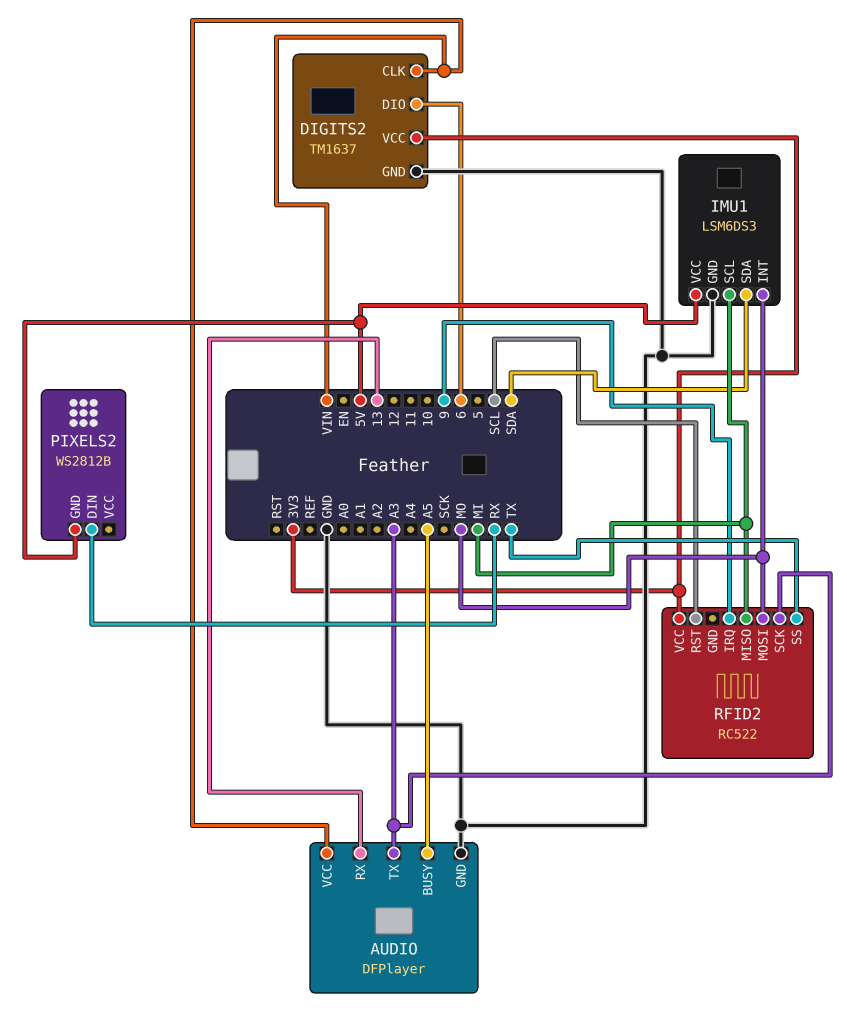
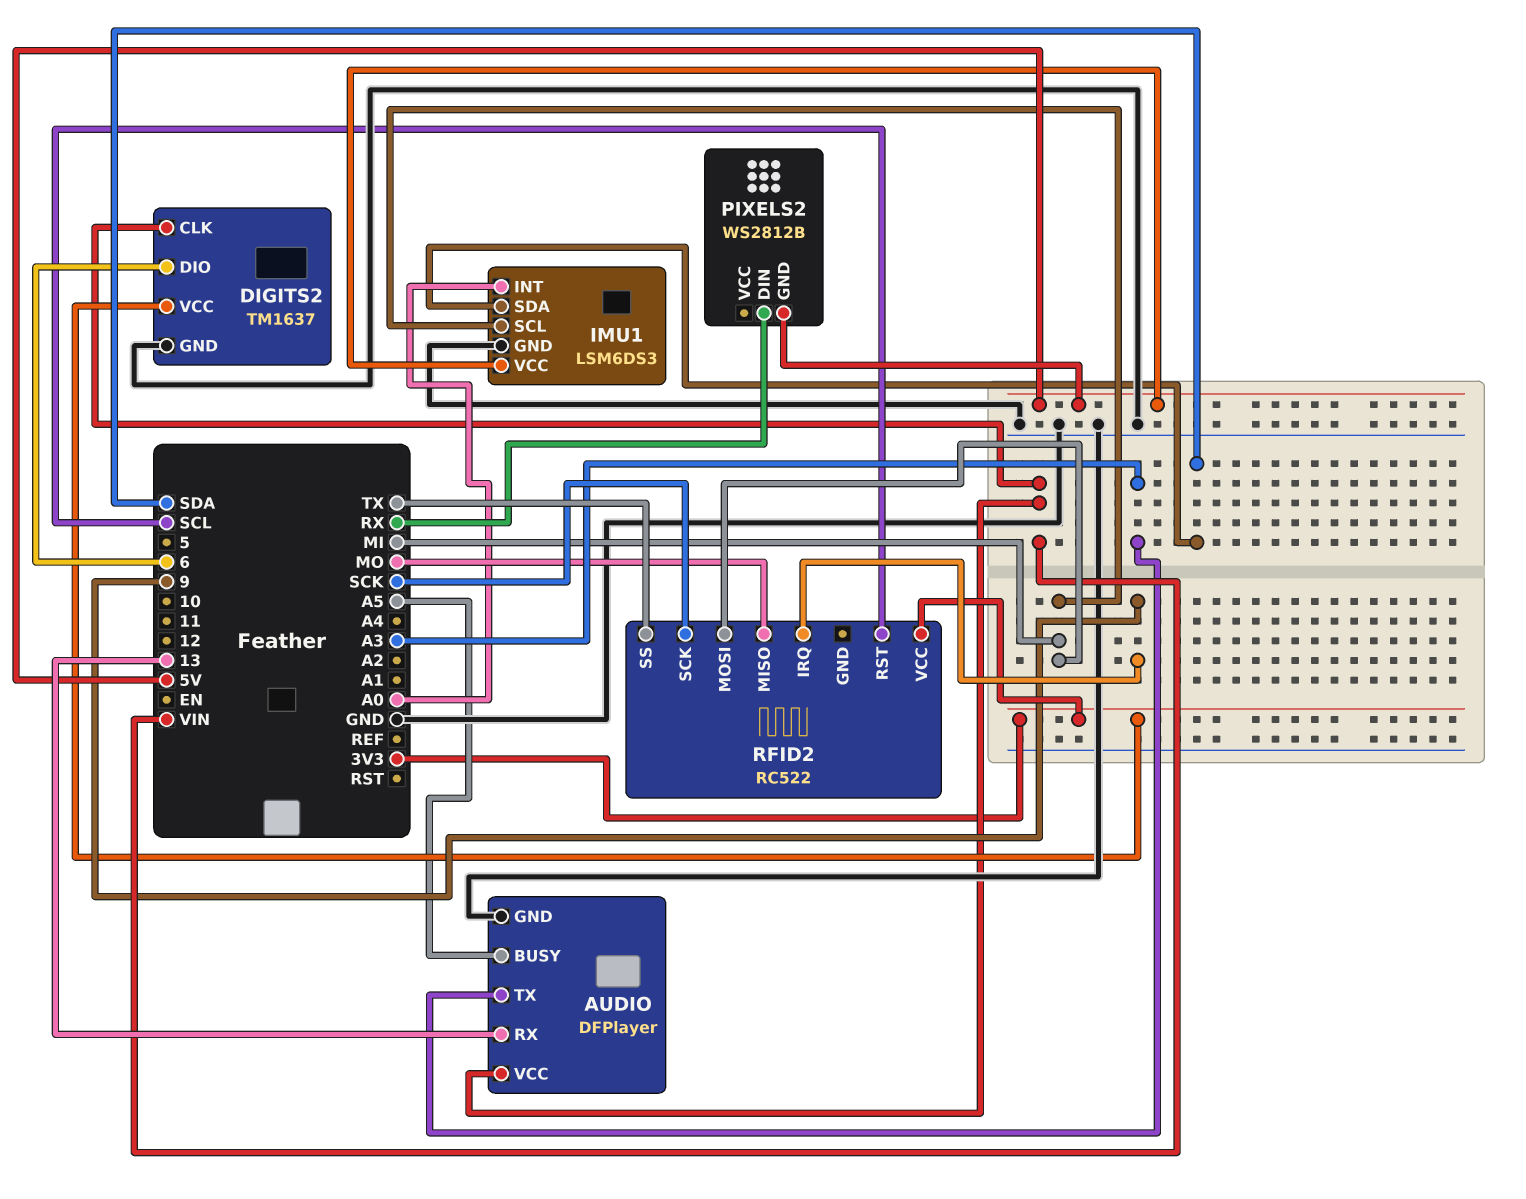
IMU1 pin INT: MO -> A0
RFID2 pin MISO: MI -> MO
RFID2 pin MOSI: MO -> MI
RFID2 pin SCK: A3 -> SCK

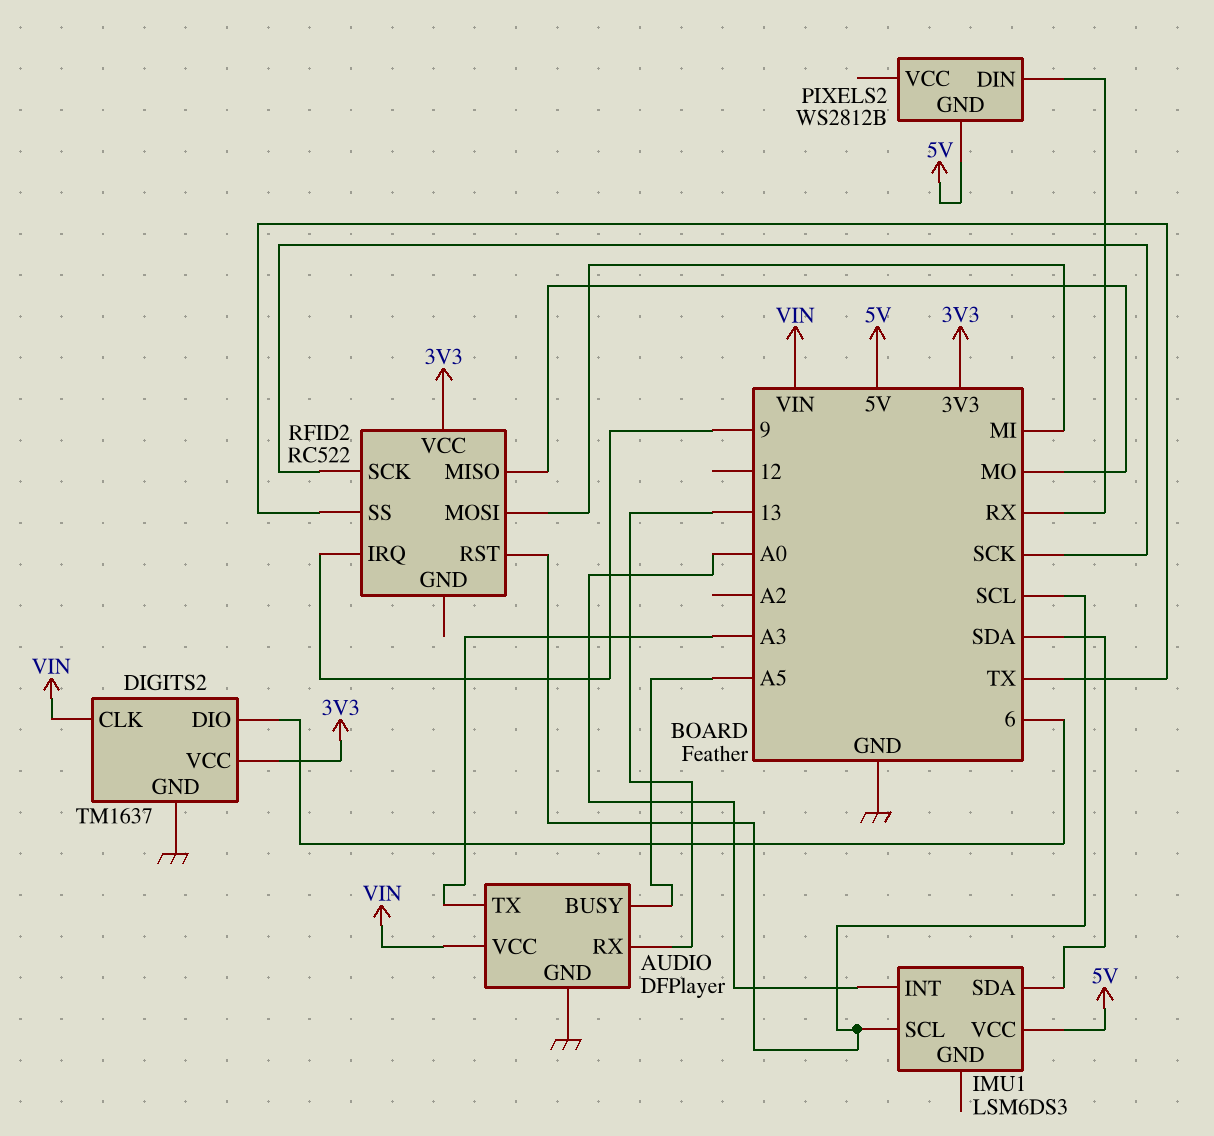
IMU1 pin GND: GND -> none
IMU1 pin SCL: MI -> SCL

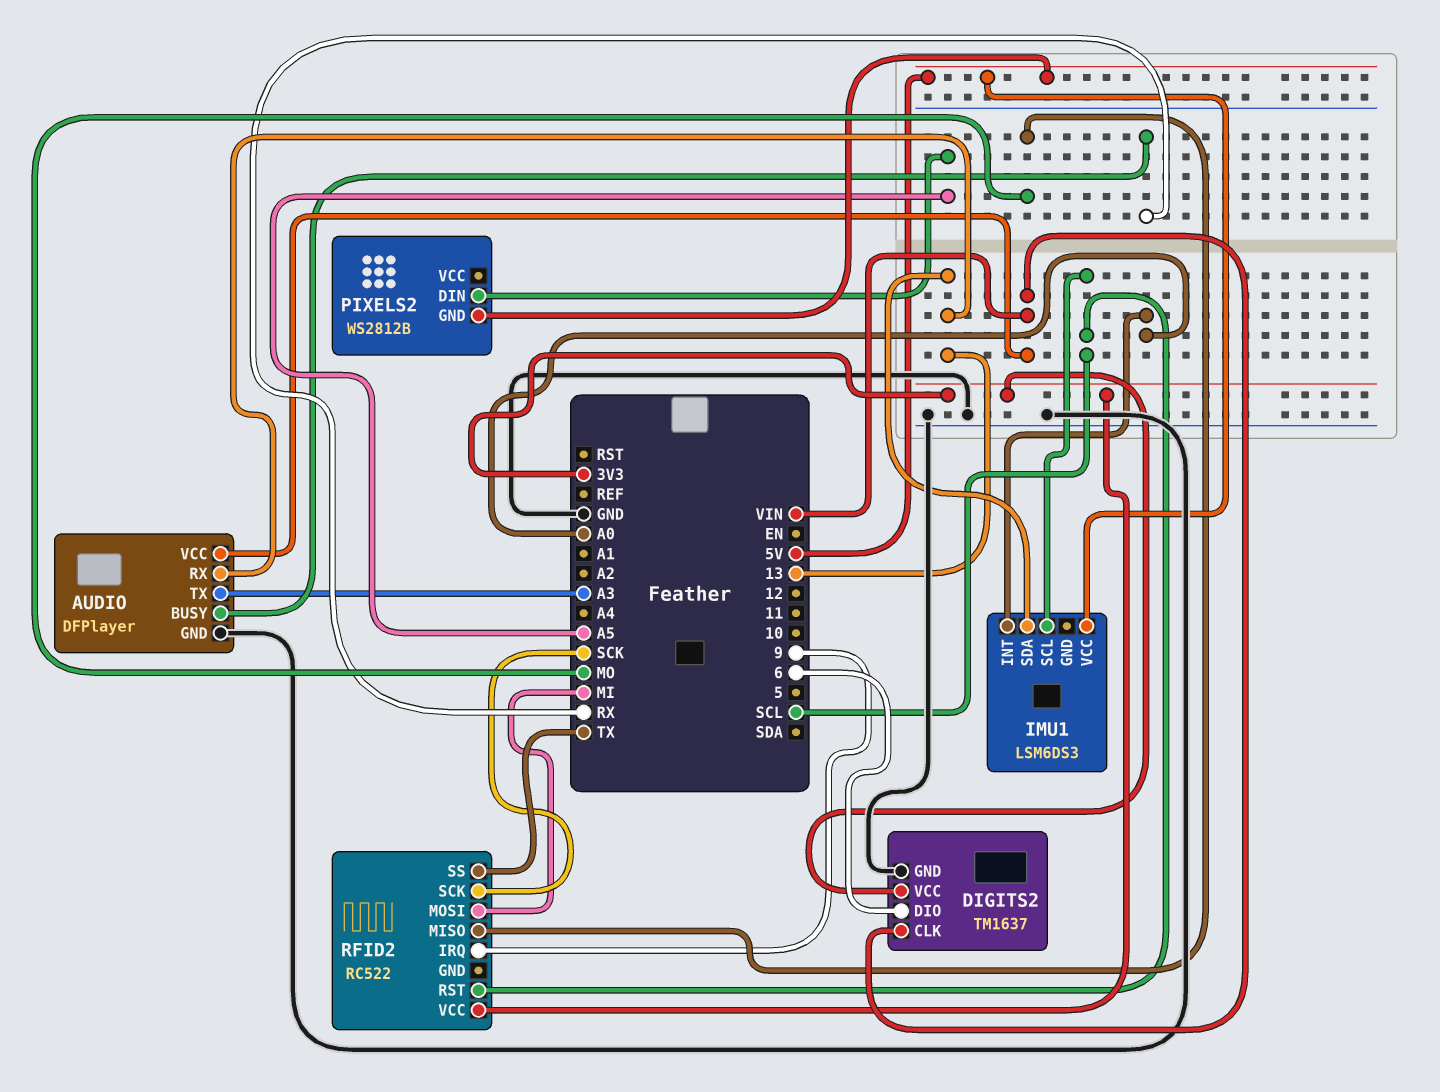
AUDIO pin BUSY: A5 -> RX
IMU1 pin SDA: SDA -> 13
PIXELS2 pin DIN: RX -> A5

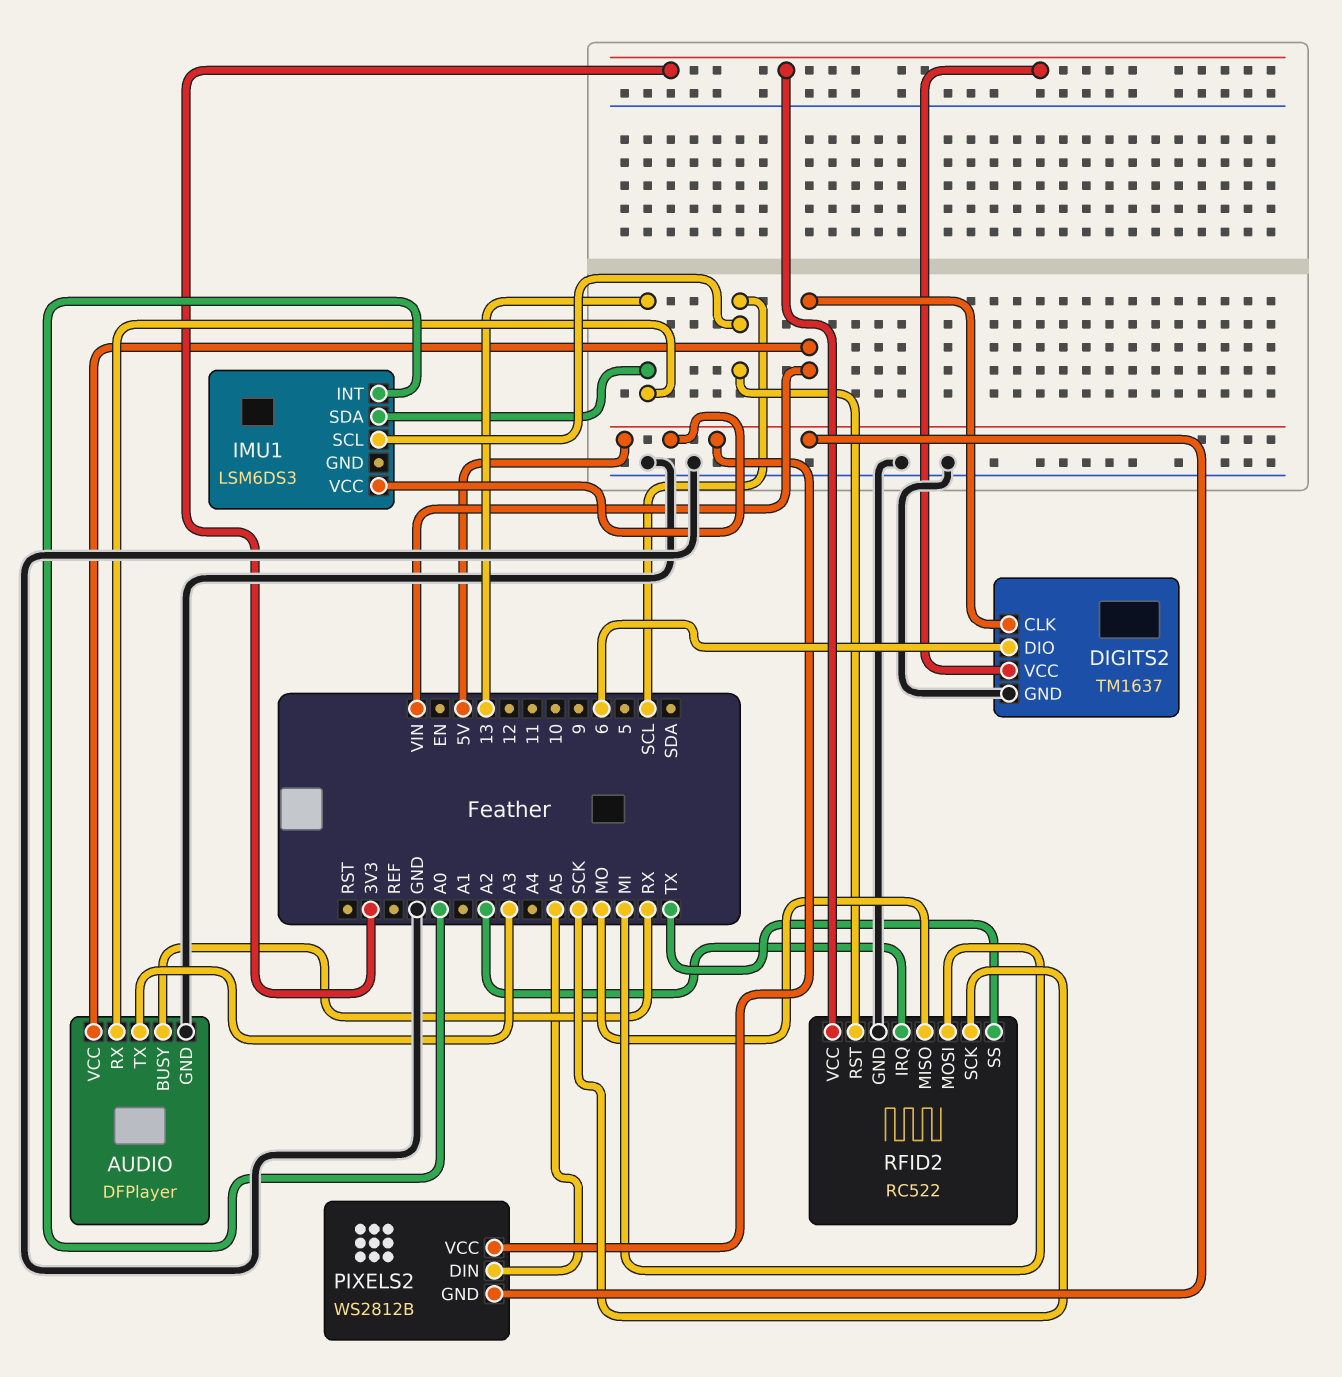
PIXELS2 pin VCC: none -> 5V
RFID2 pin GND: none -> GND
RFID2 pin IRQ: 9 -> A2

